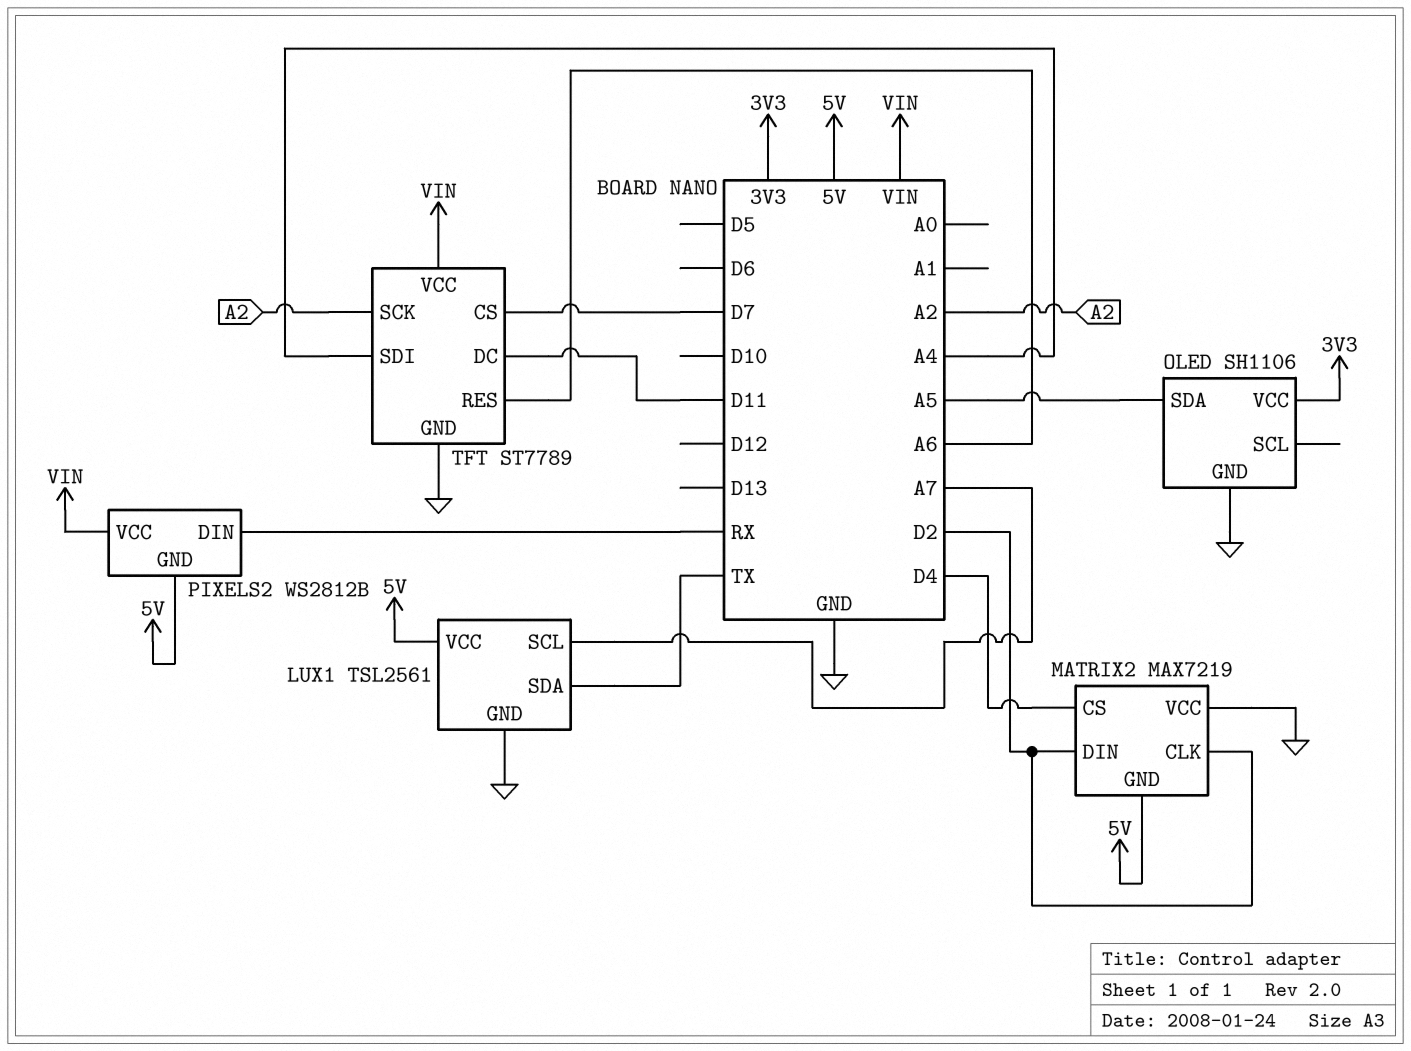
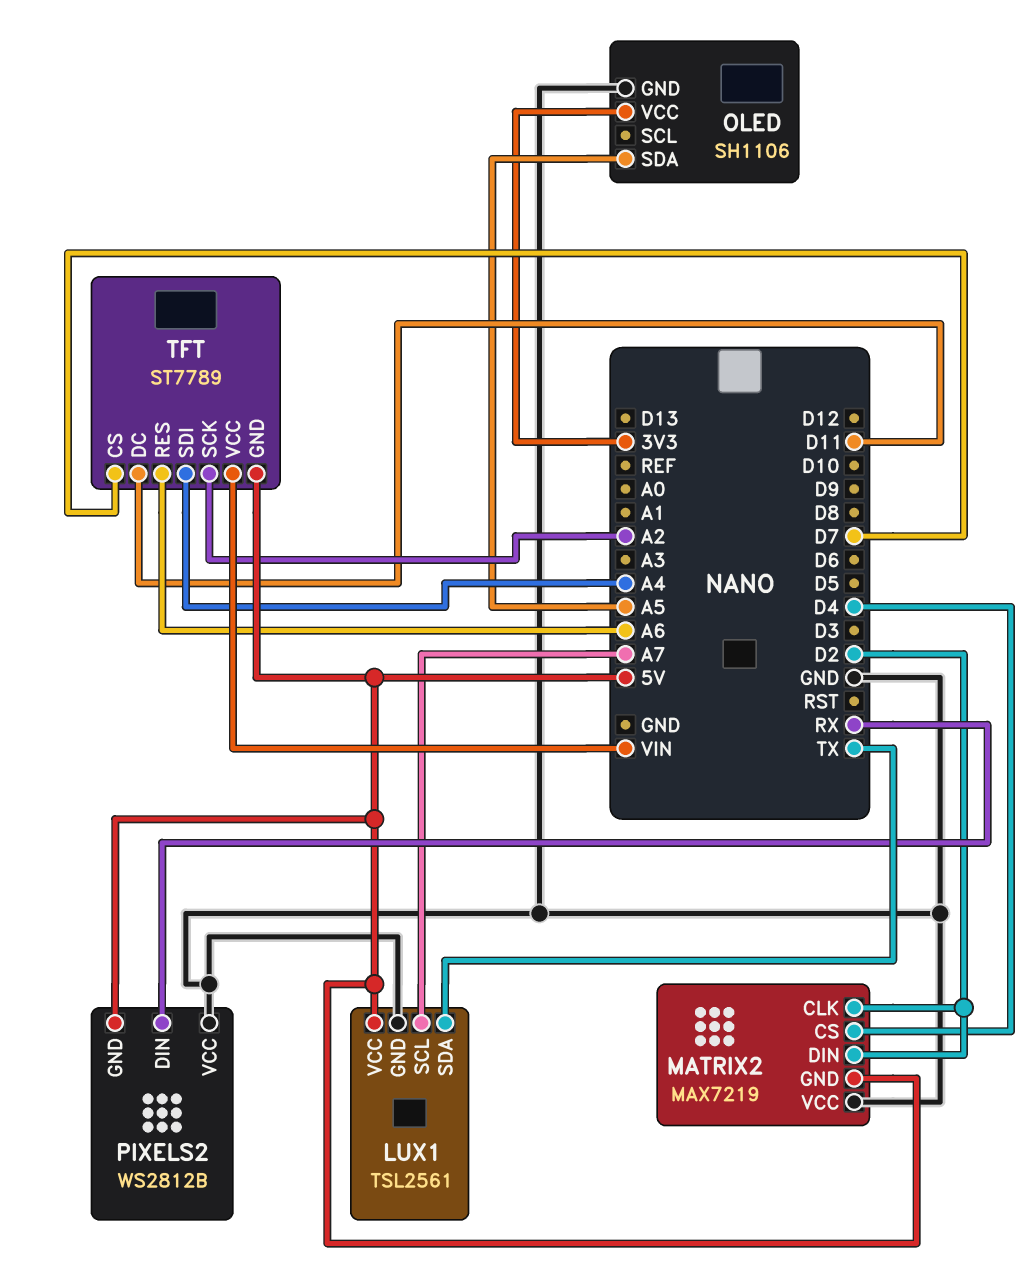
PIXELS2 pin VCC: VIN -> GND
TFT pin GND: GND -> 5V

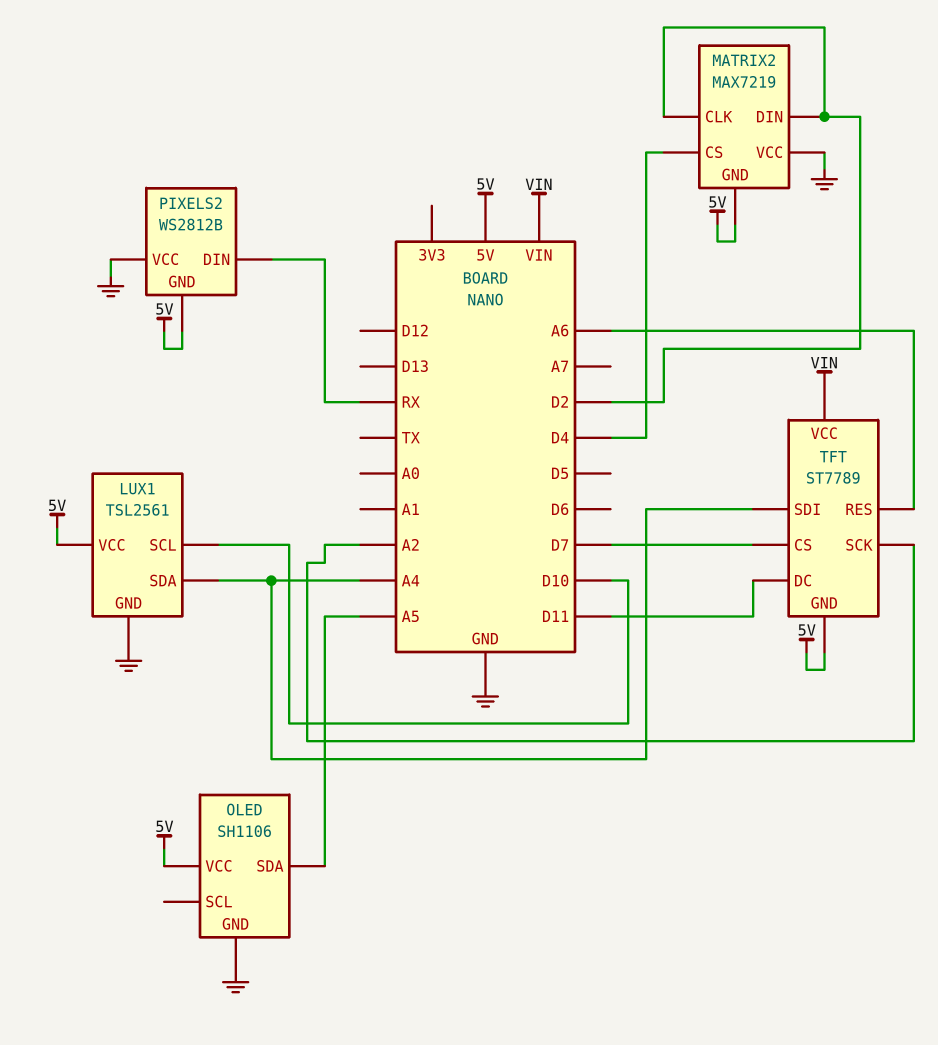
LUX1 pin SCL: A7 -> D10
LUX1 pin SDA: TX -> A4
OLED pin VCC: 3V3 -> 5V

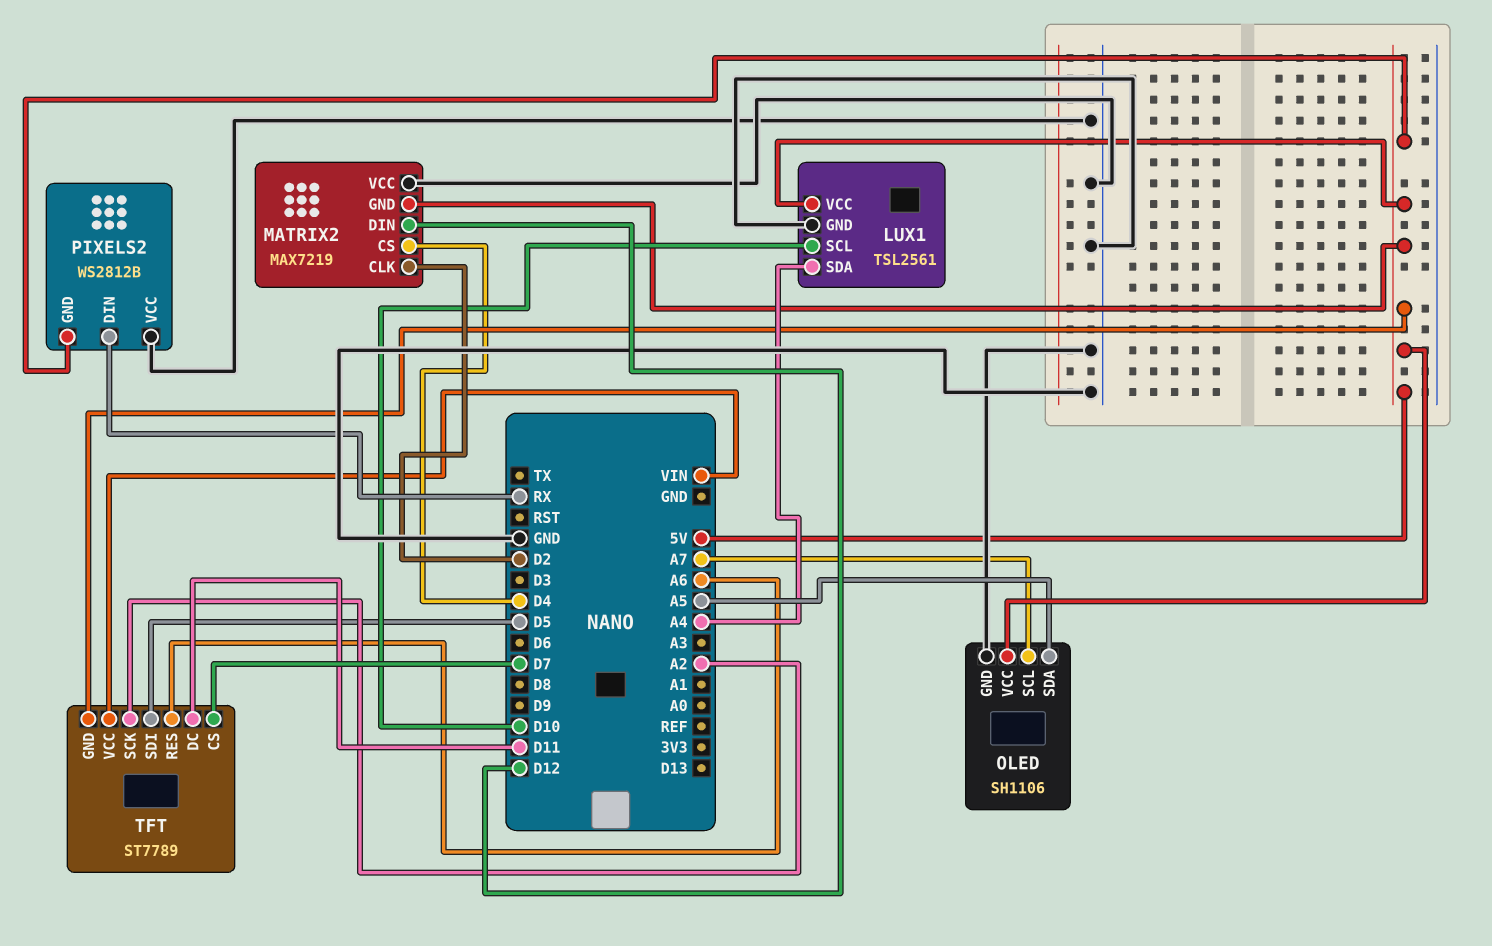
MATRIX2 pin DIN: D2 -> D12
OLED pin SCL: none -> A7
TFT pin SDI: A4 -> D5

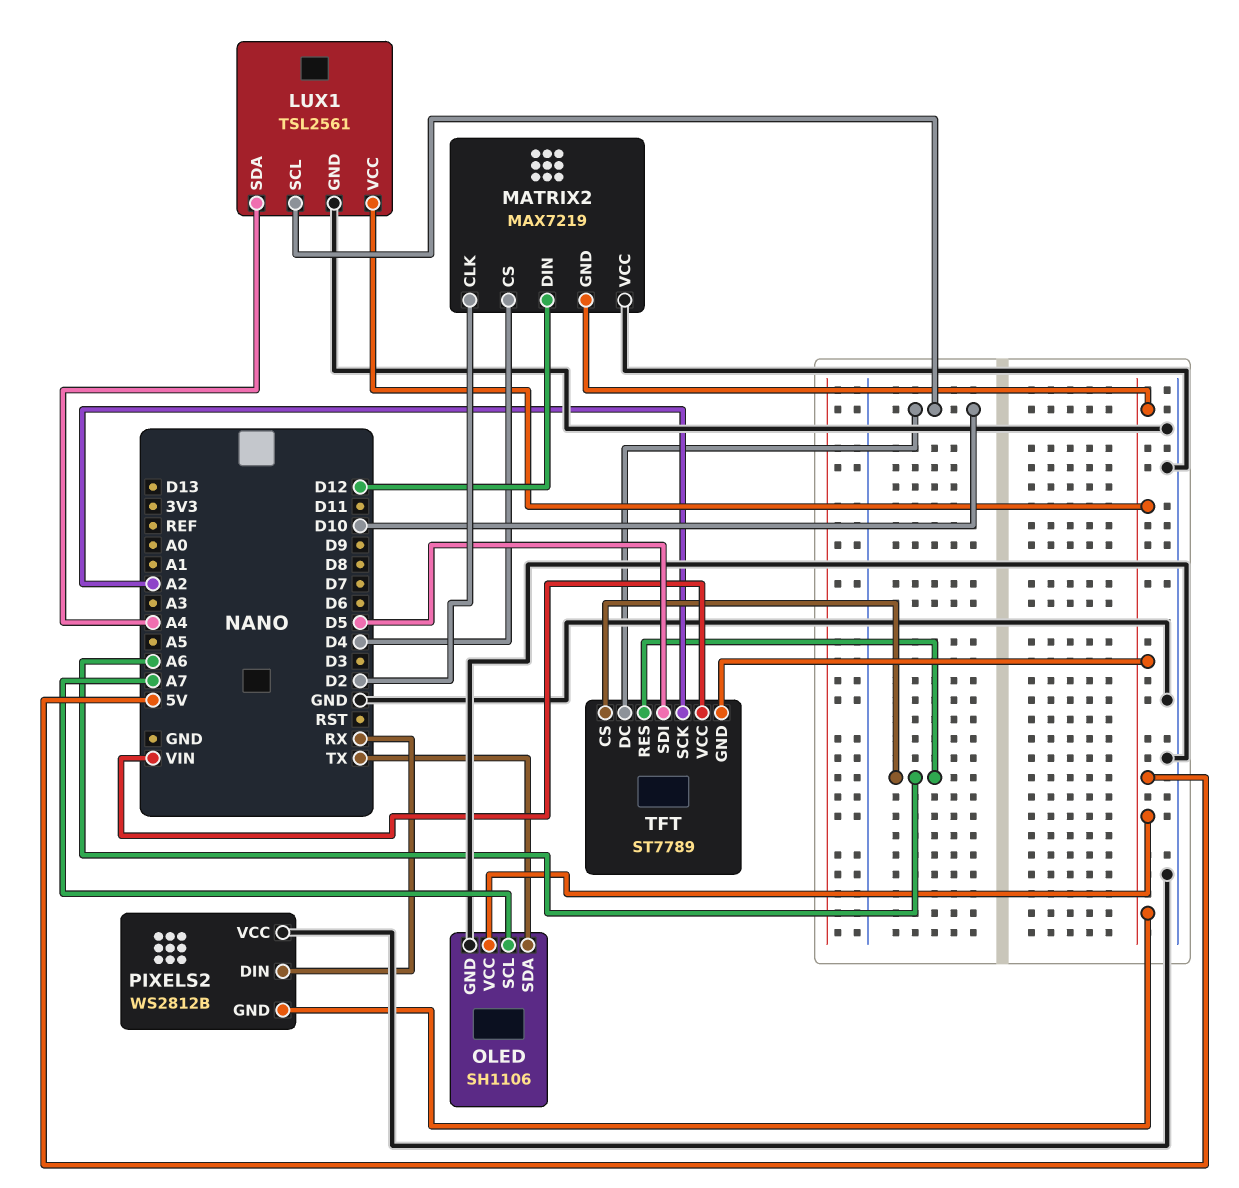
OLED pin SDA: A5 -> TX
TFT pin CS: D7 -> A6
TFT pin DC: D11 -> D10

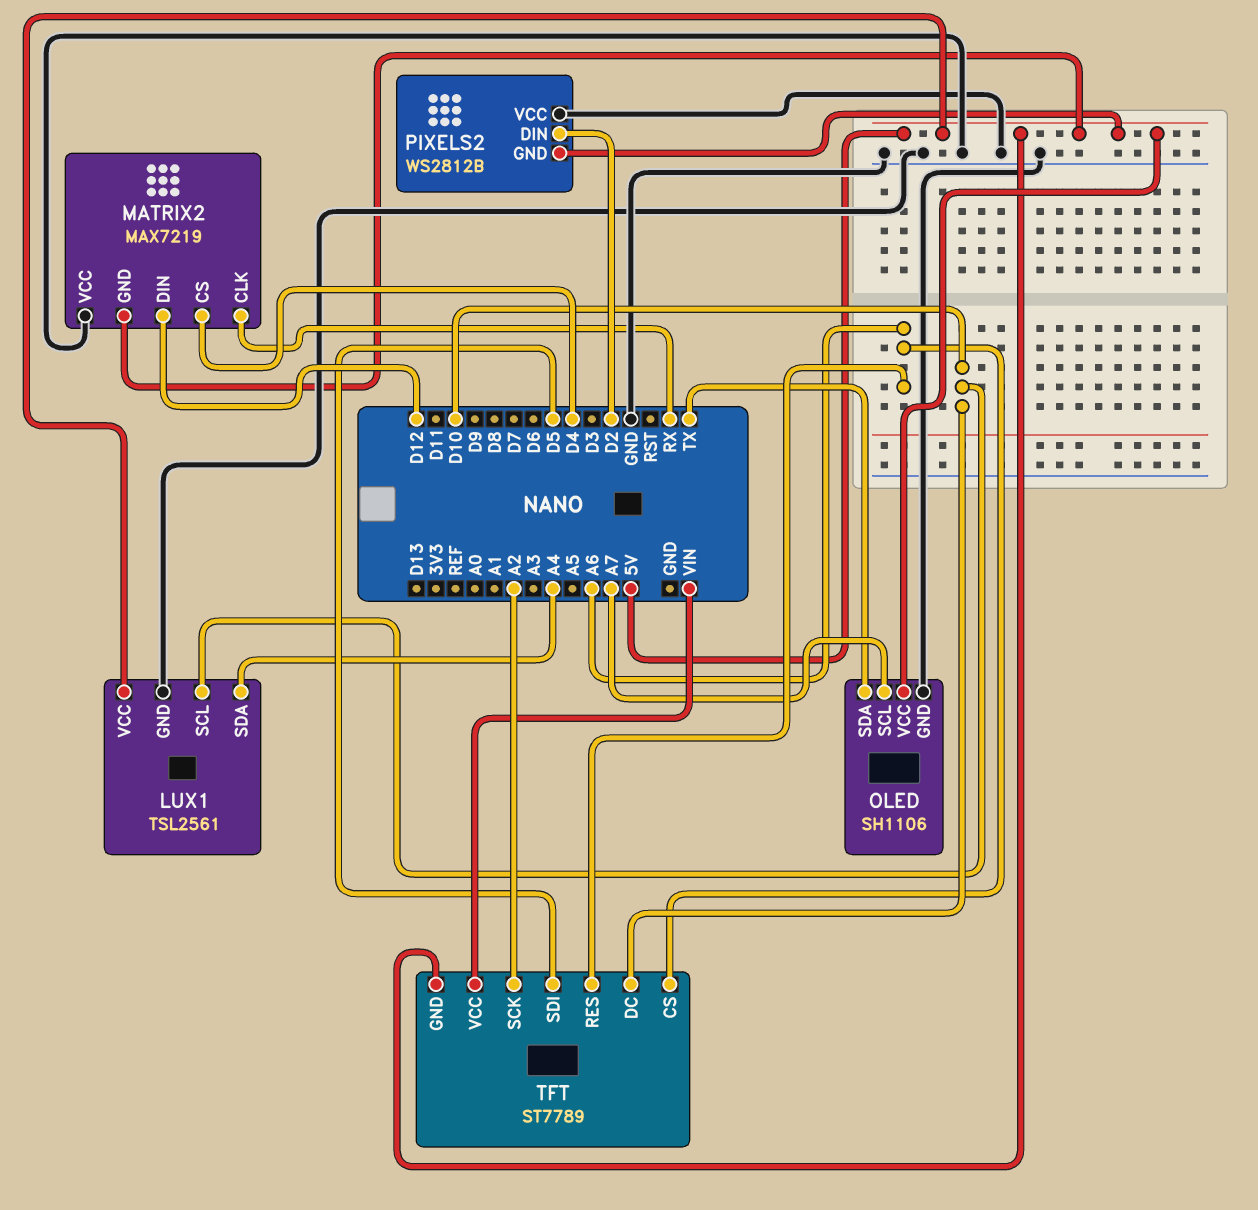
MATRIX2 pin CLK: D2 -> RX
PIXELS2 pin DIN: RX -> D2

